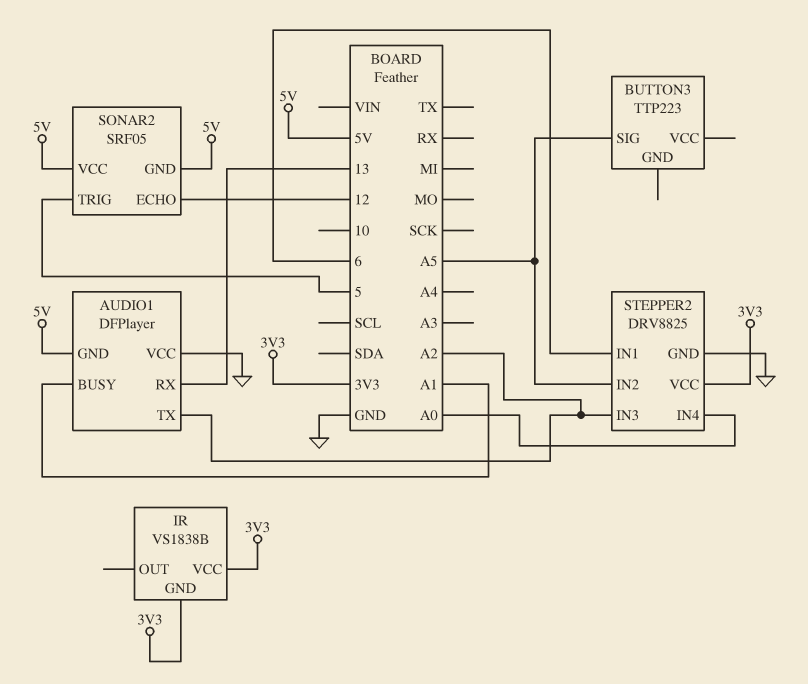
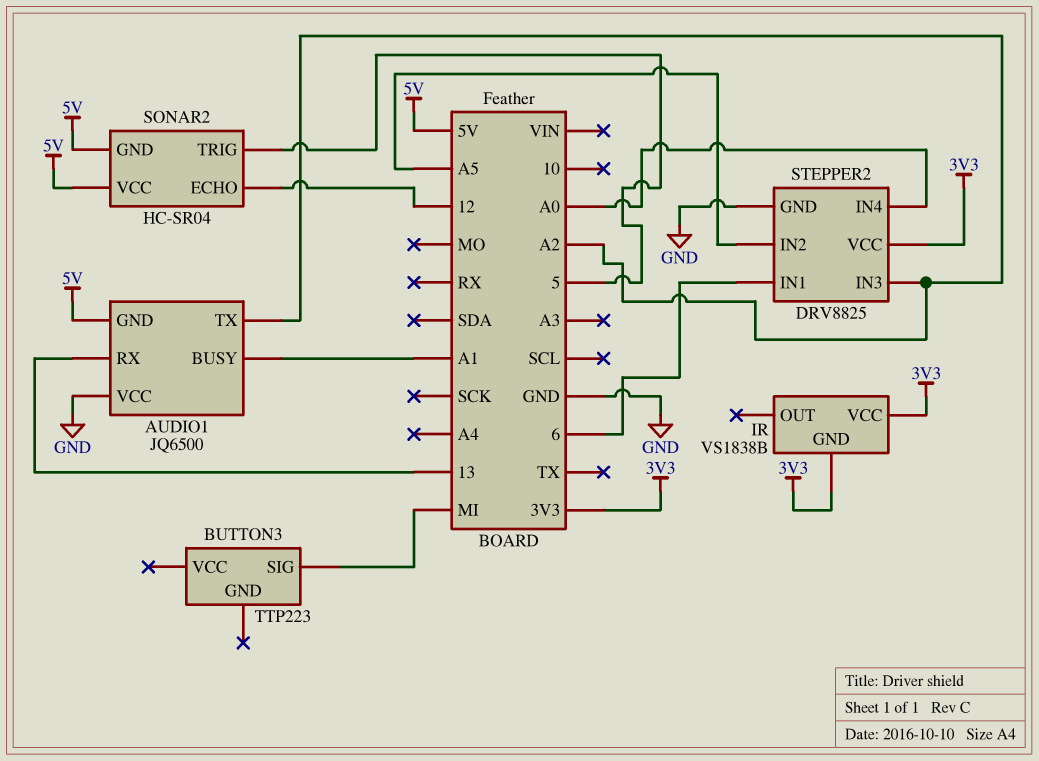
AUDIO1: DFPlayer -> JQ6500
BUTTON3 pin SIG: A5 -> MI
SONAR2: SRF05 -> HC-SR04

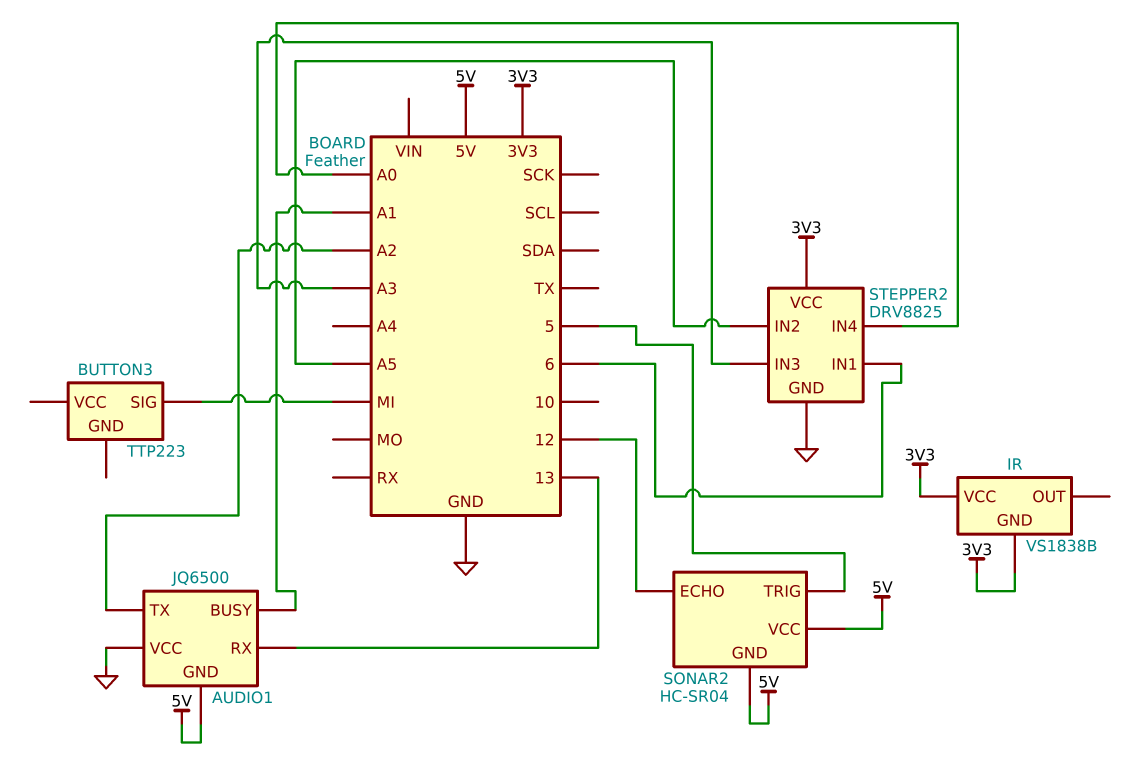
STEPPER2 pin IN3: A2 -> A3

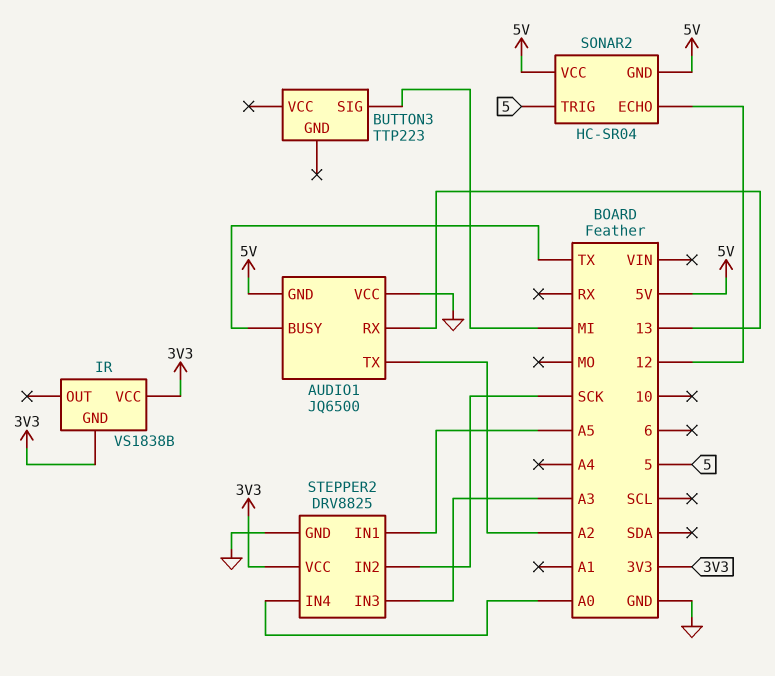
AUDIO1 pin BUSY: A1 -> TX
STEPPER2 pin IN1: 6 -> A5
STEPPER2 pin IN2: A5 -> SCK

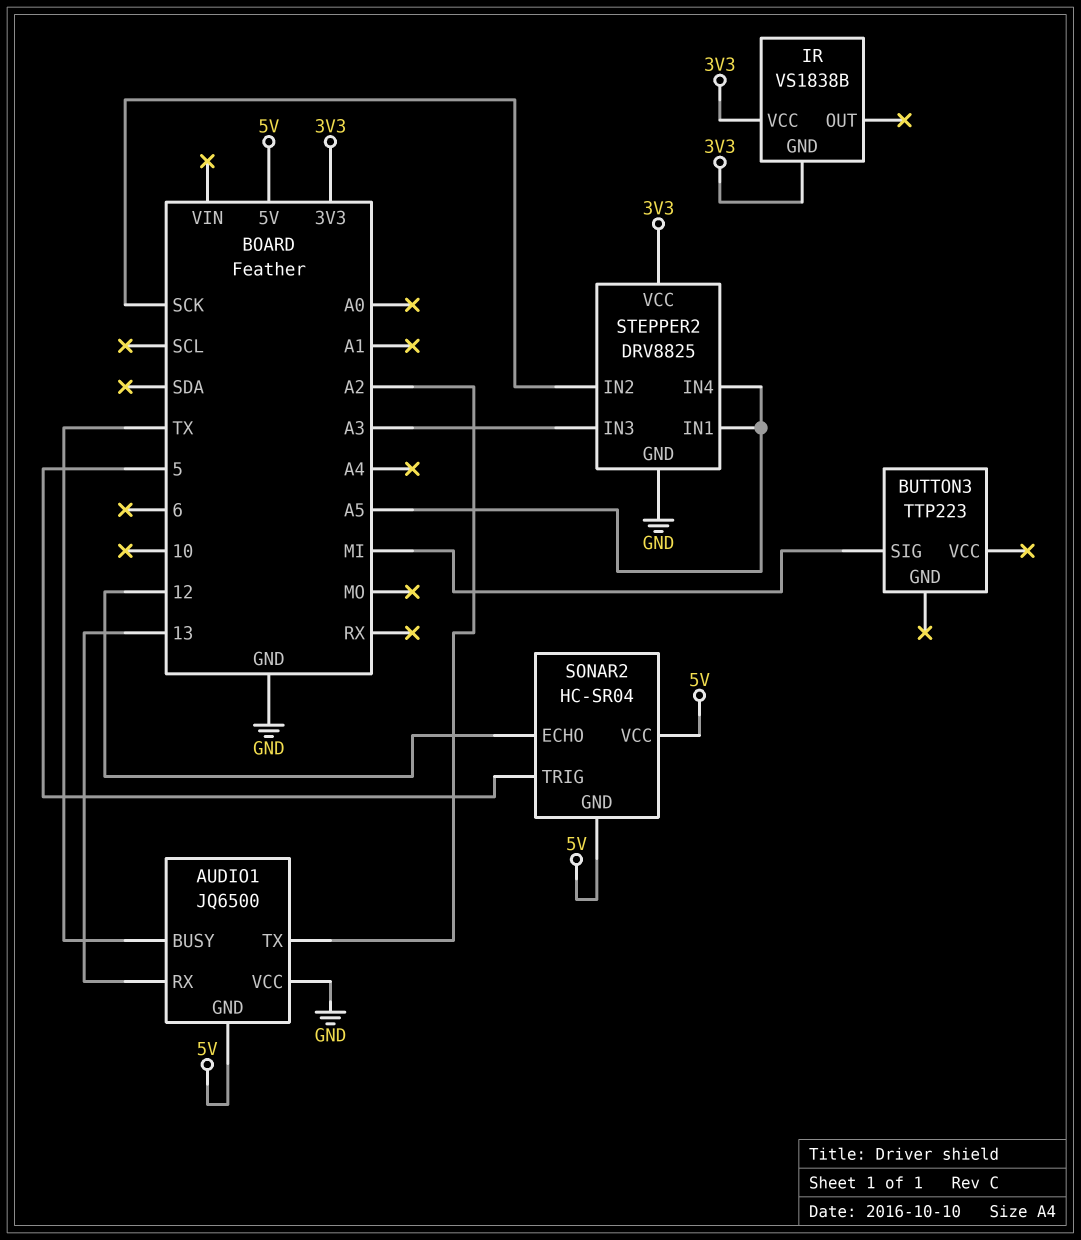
STEPPER2 pin IN4: A0 -> A5

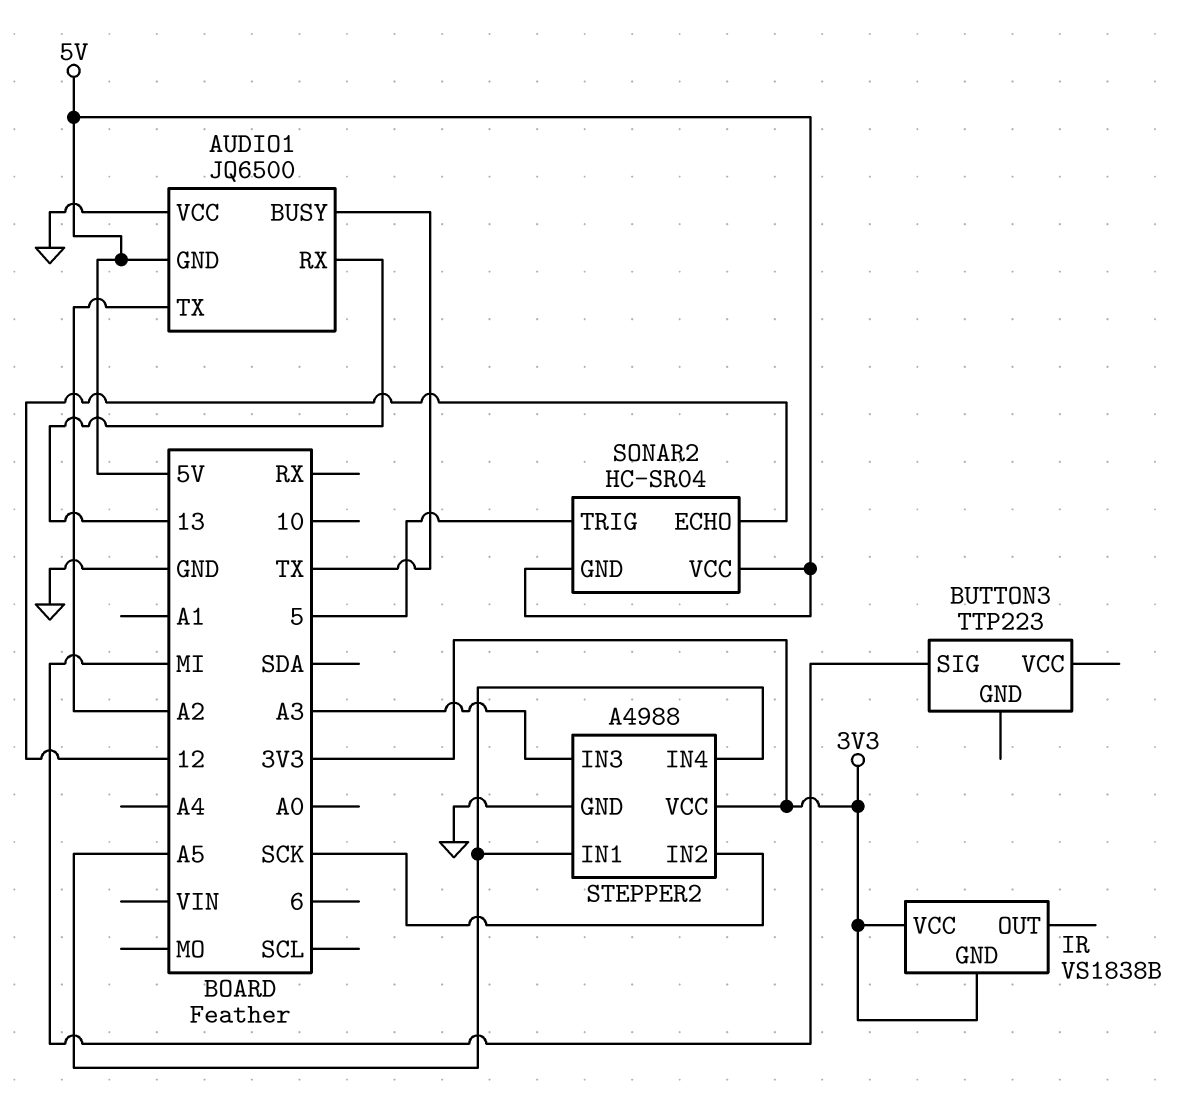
STEPPER2: DRV8825 -> A4988

